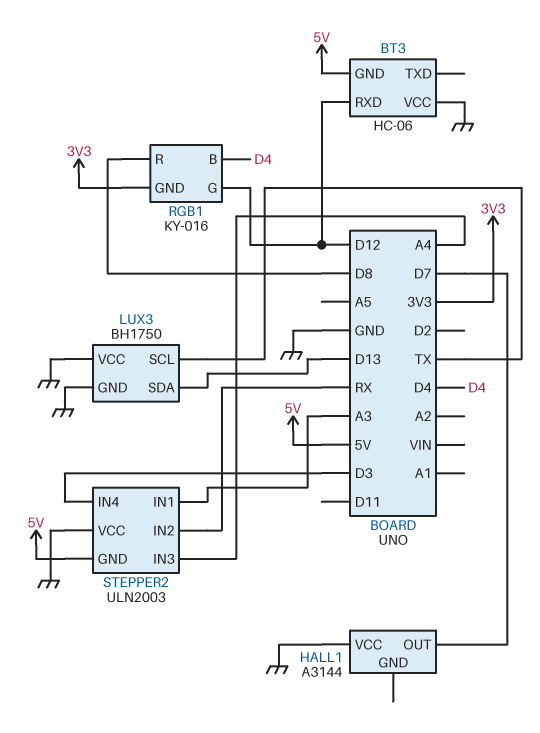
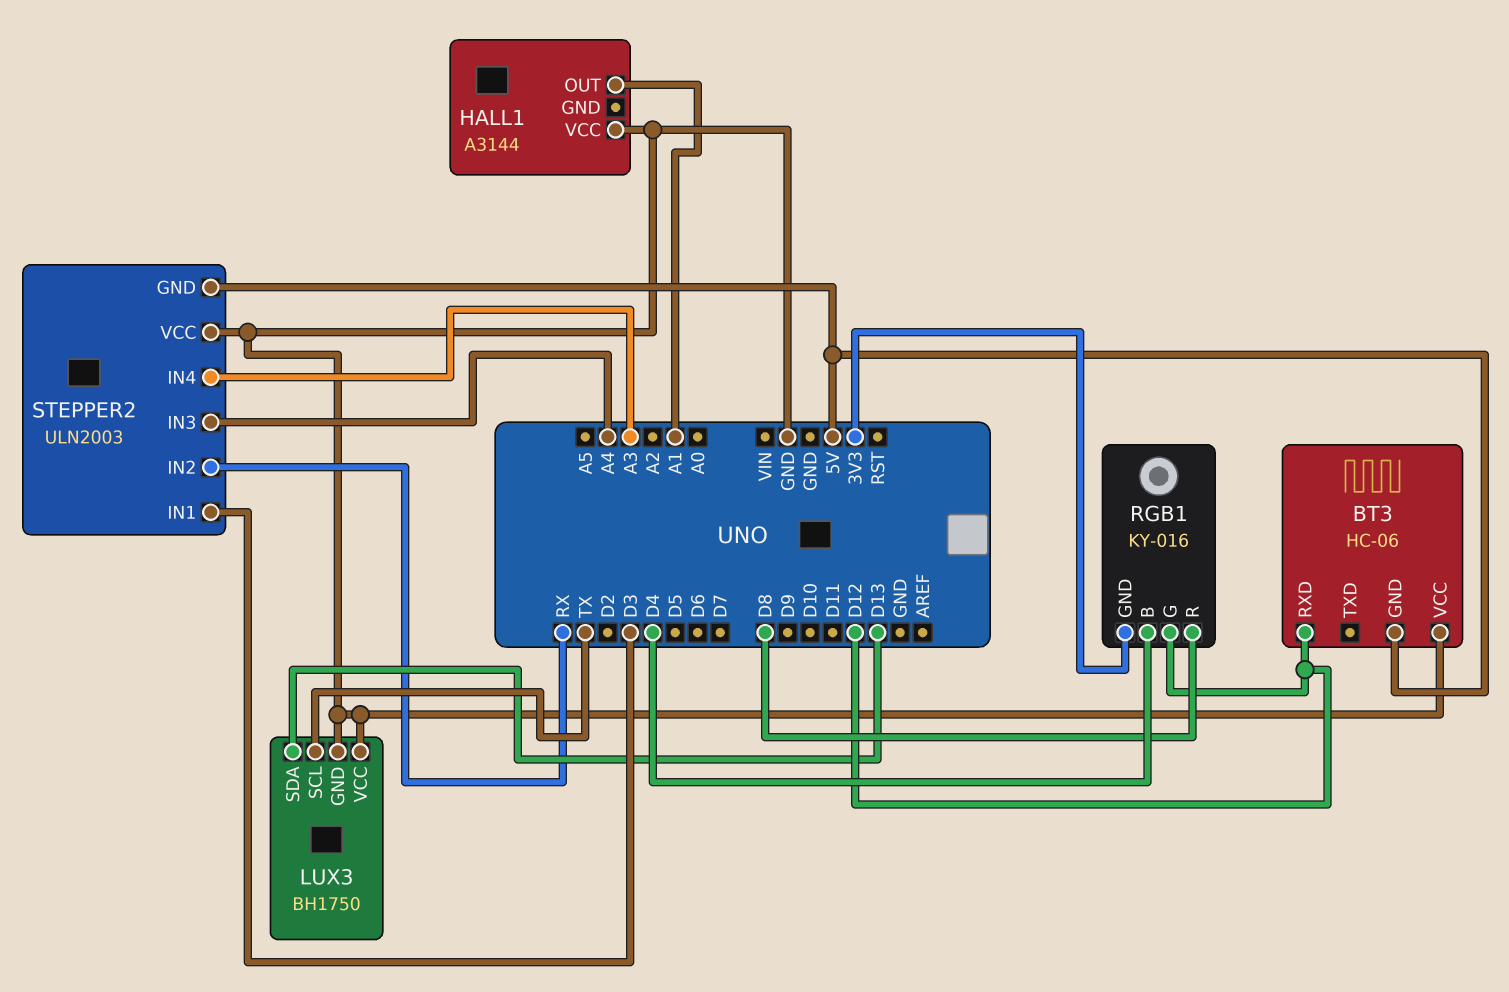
HALL1 pin OUT: D7 -> A1
STEPPER2 pin IN1: A3 -> D3
STEPPER2 pin IN4: D3 -> A3

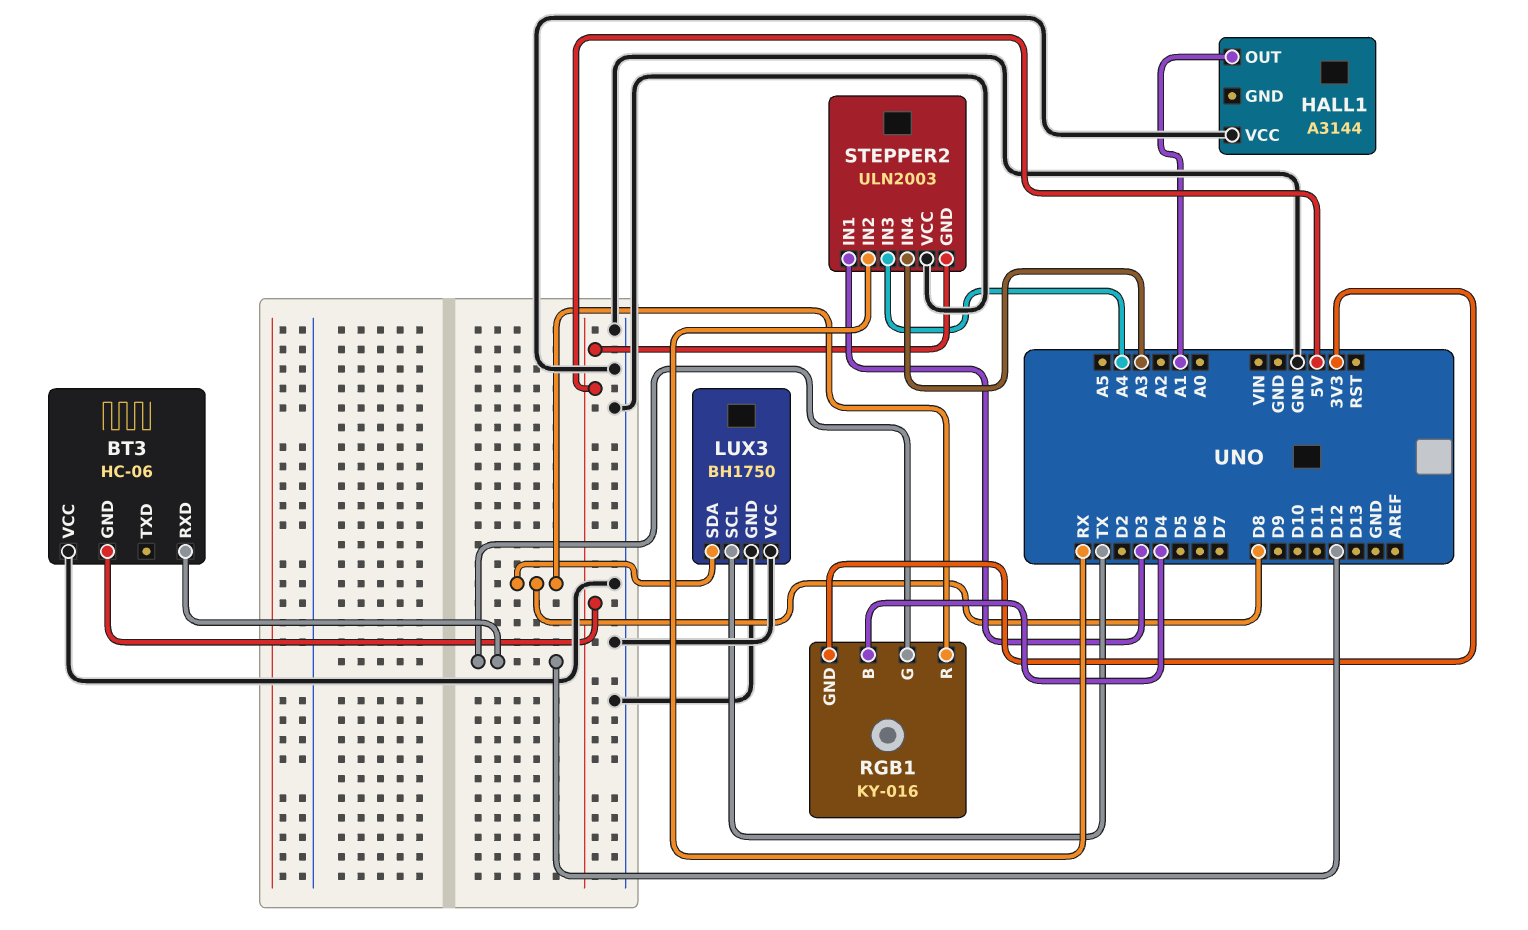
LUX3 pin SDA: D13 -> D8

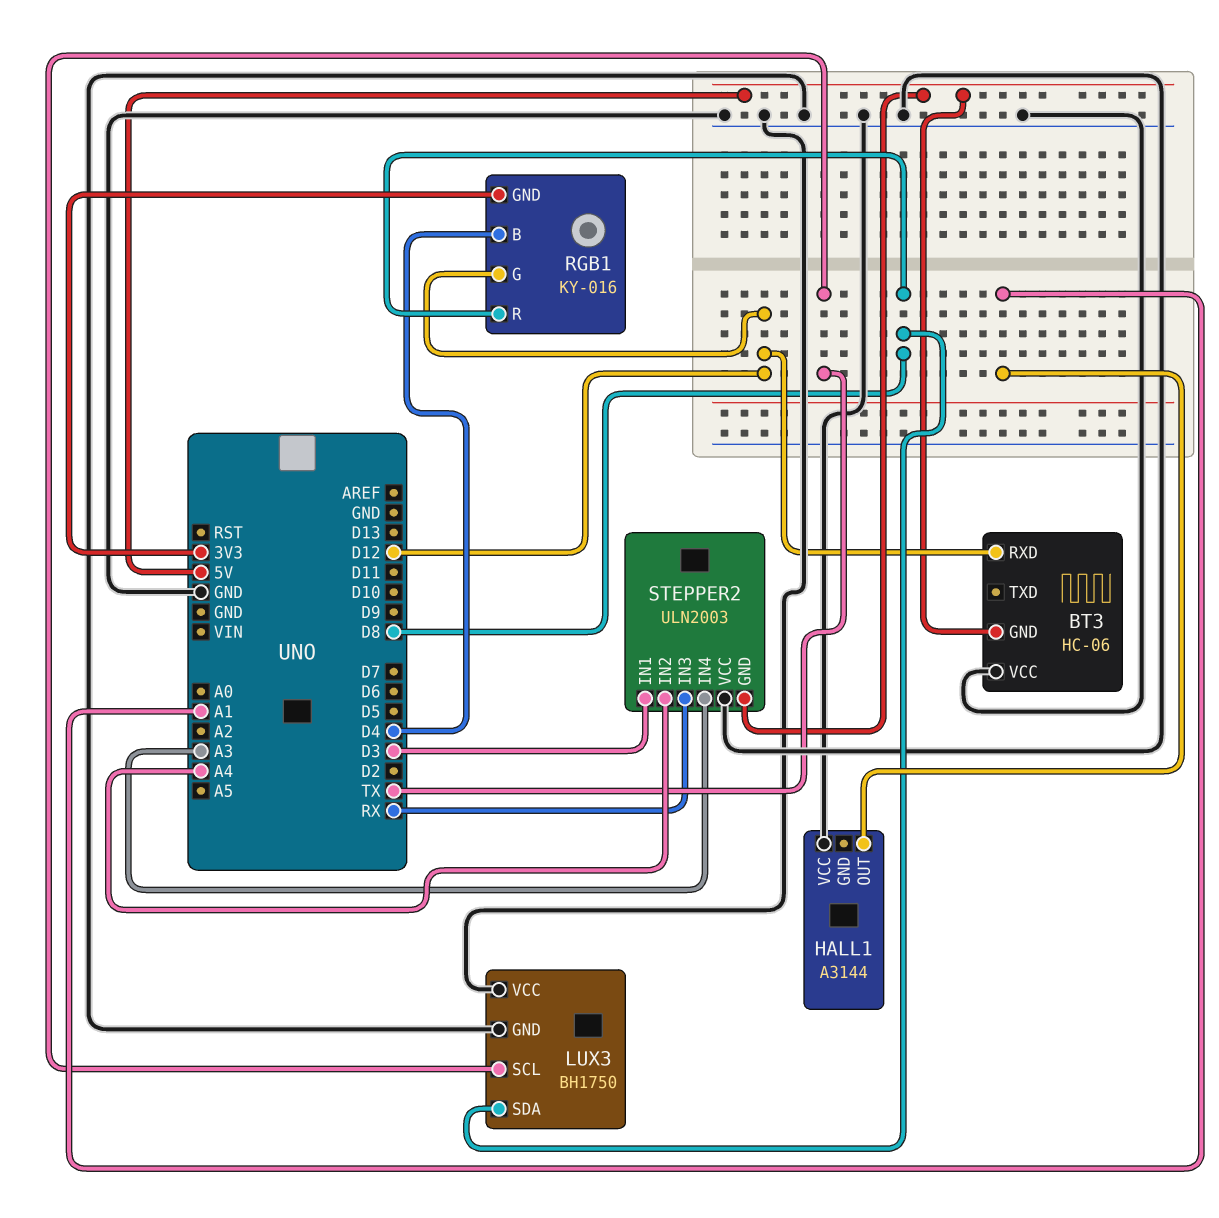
STEPPER2 pin IN2: RX -> A4
STEPPER2 pin IN3: A4 -> RX

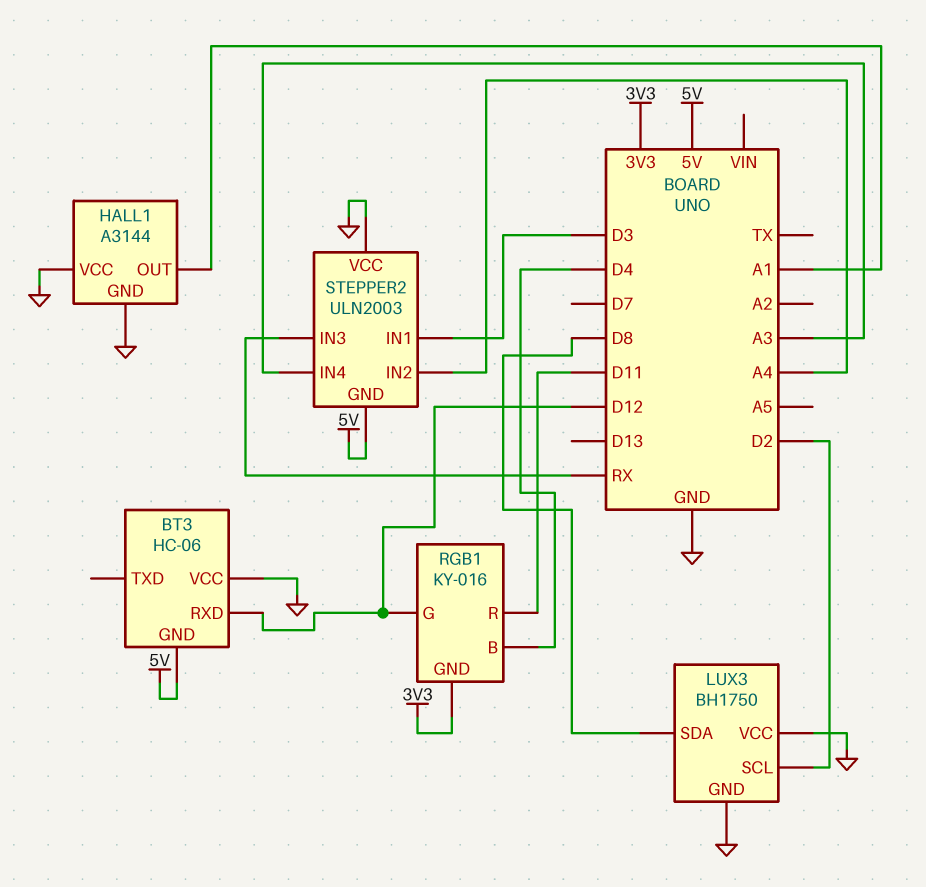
HALL1 pin GND: none -> GND
LUX3 pin SCL: TX -> D2
RGB1 pin R: D8 -> D11

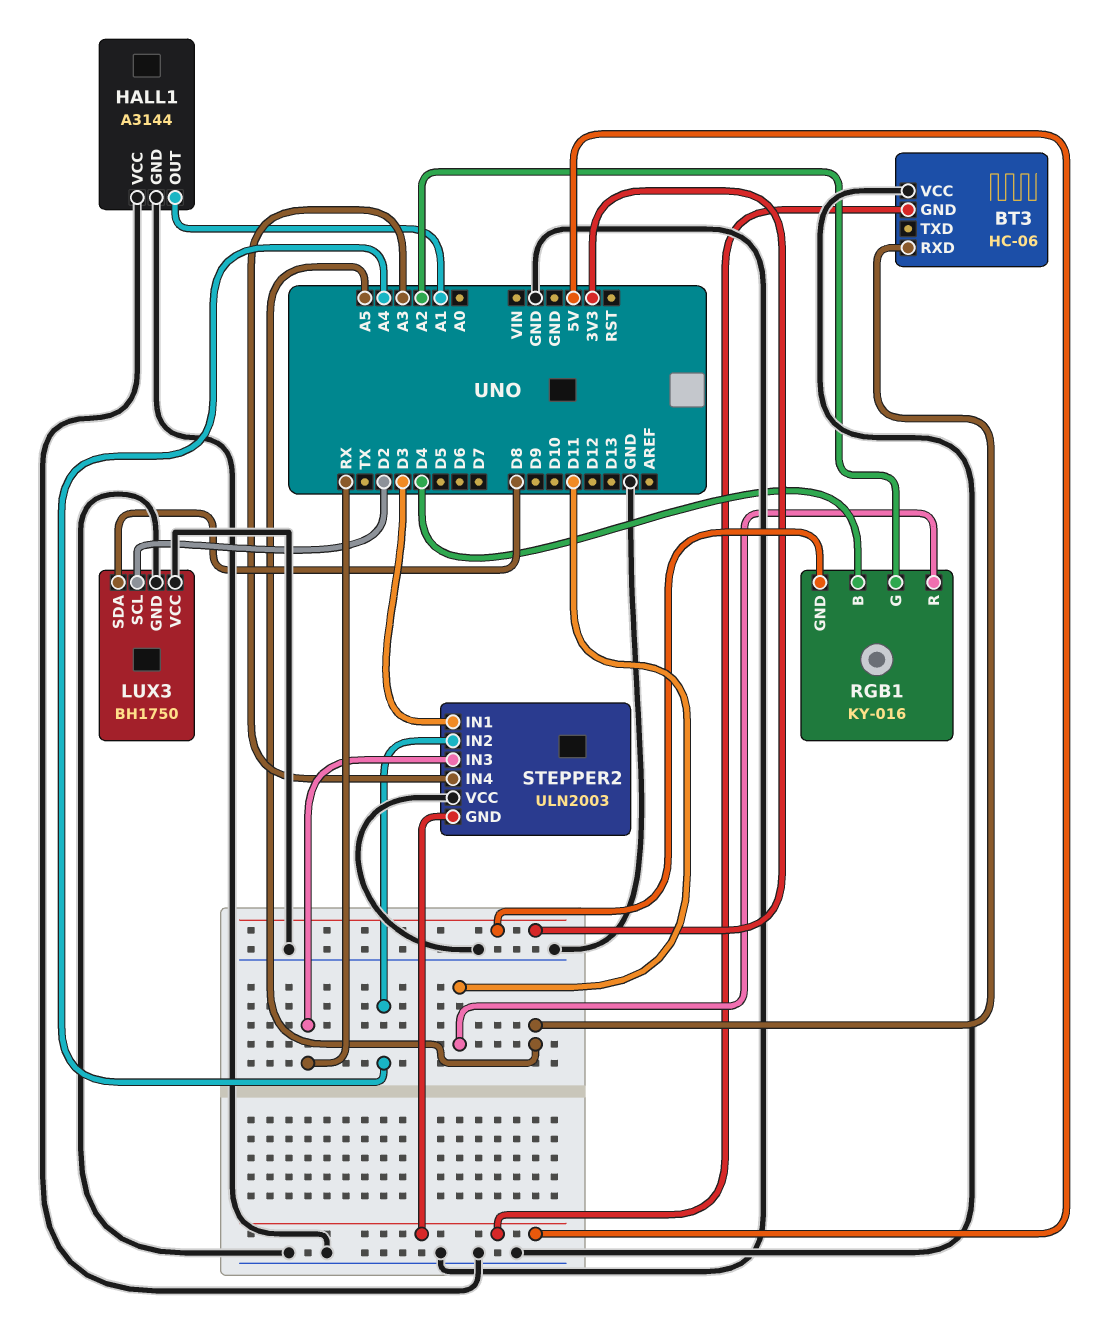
BT3 pin RXD: D12 -> A5
RGB1 pin G: D12 -> A2

